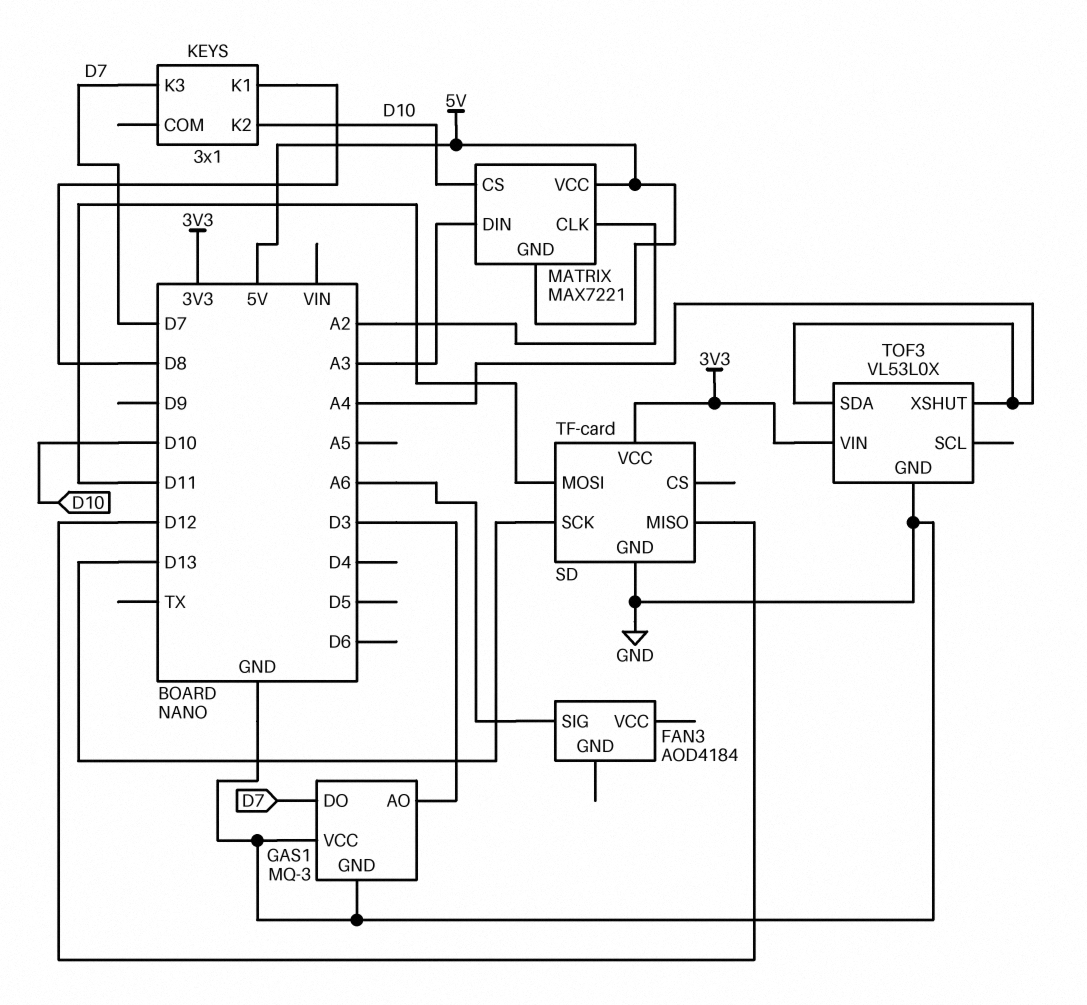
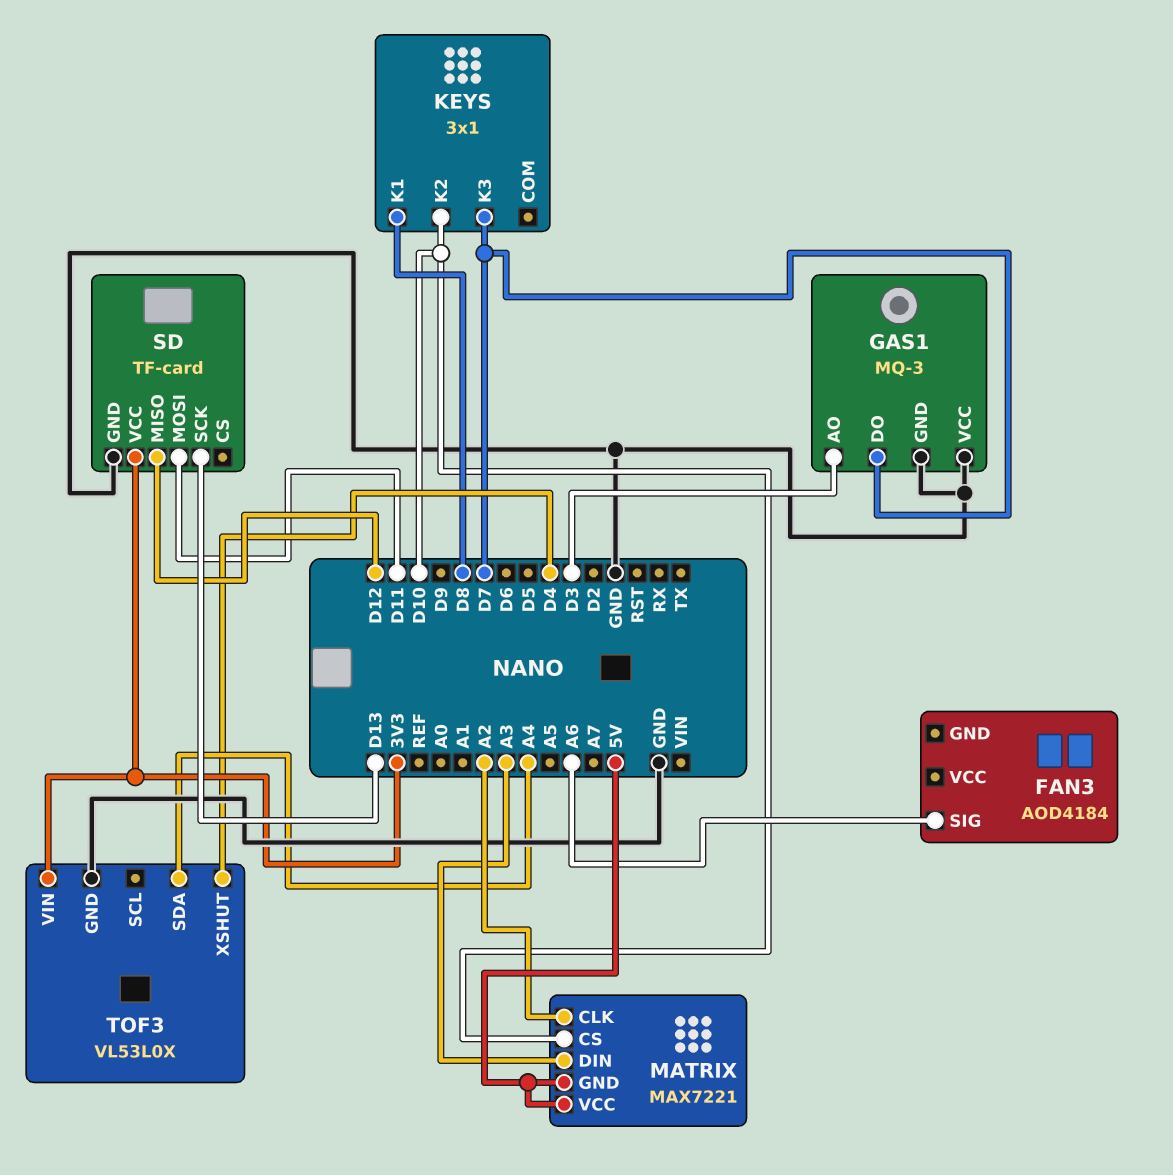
TOF3 pin XSHUT: A4 -> D4

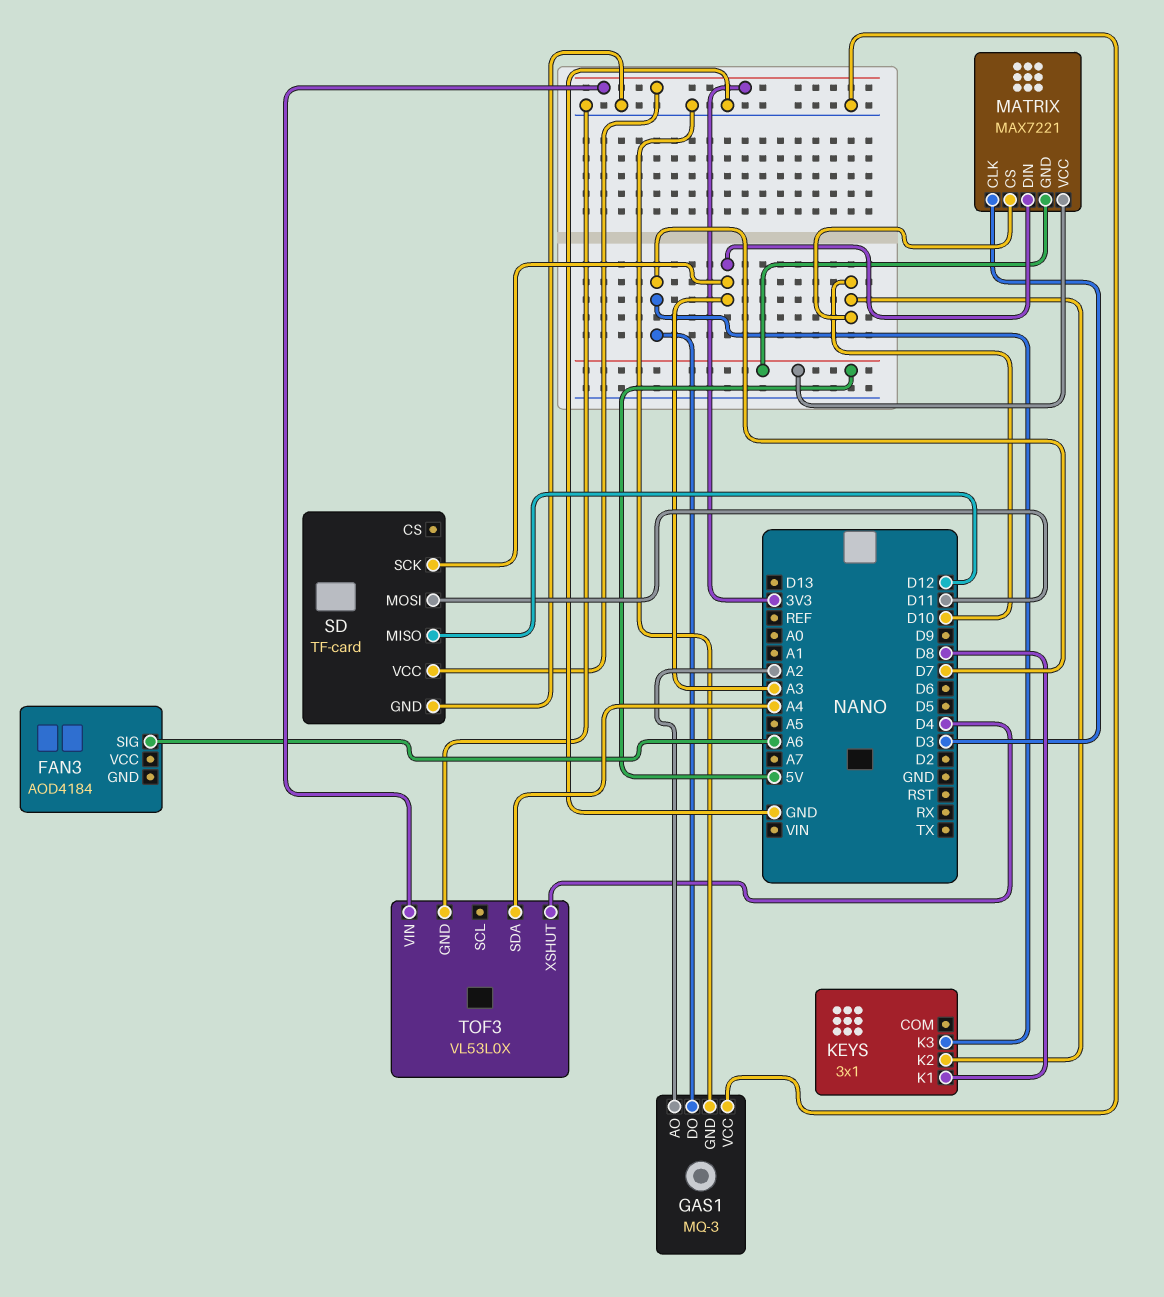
GAS1 pin AO: D3 -> A2
MATRIX pin CLK: A2 -> D3
SD pin SCK: D13 -> A3

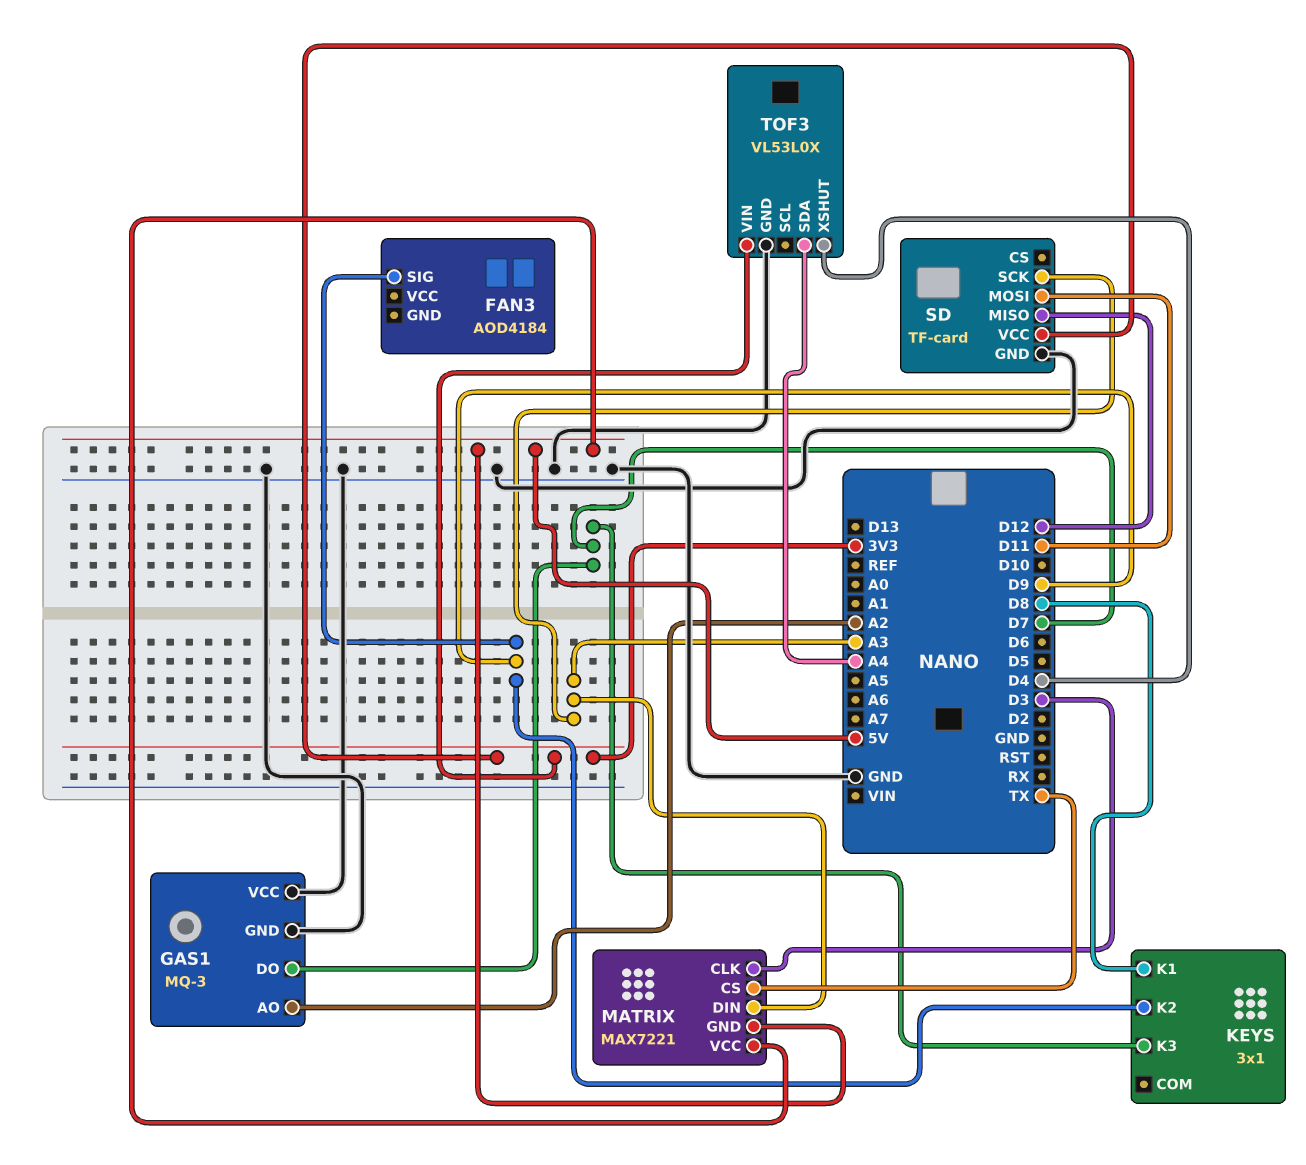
FAN3 pin SIG: A6 -> D9
KEYS pin K2: D10 -> D9
MATRIX pin CS: D10 -> TX

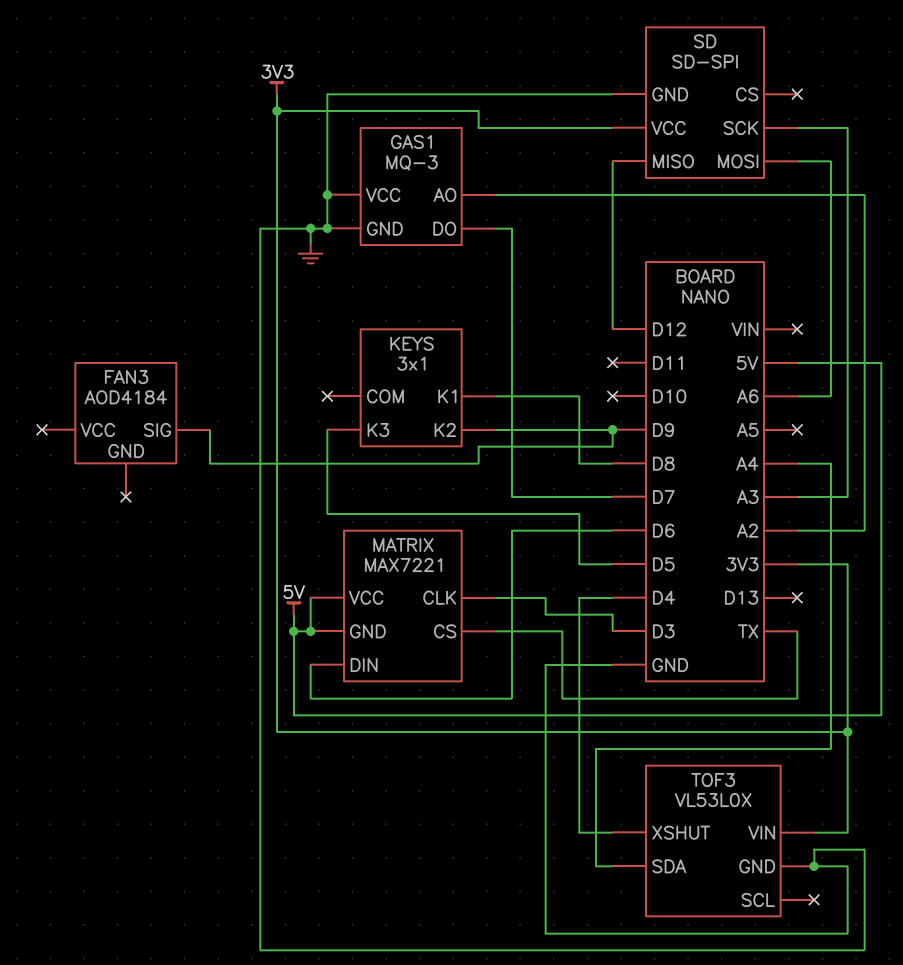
KEYS pin K3: D7 -> D5
MATRIX pin DIN: A3 -> D6
SD: TF-card -> SD-SPI
SD pin MOSI: D11 -> A6

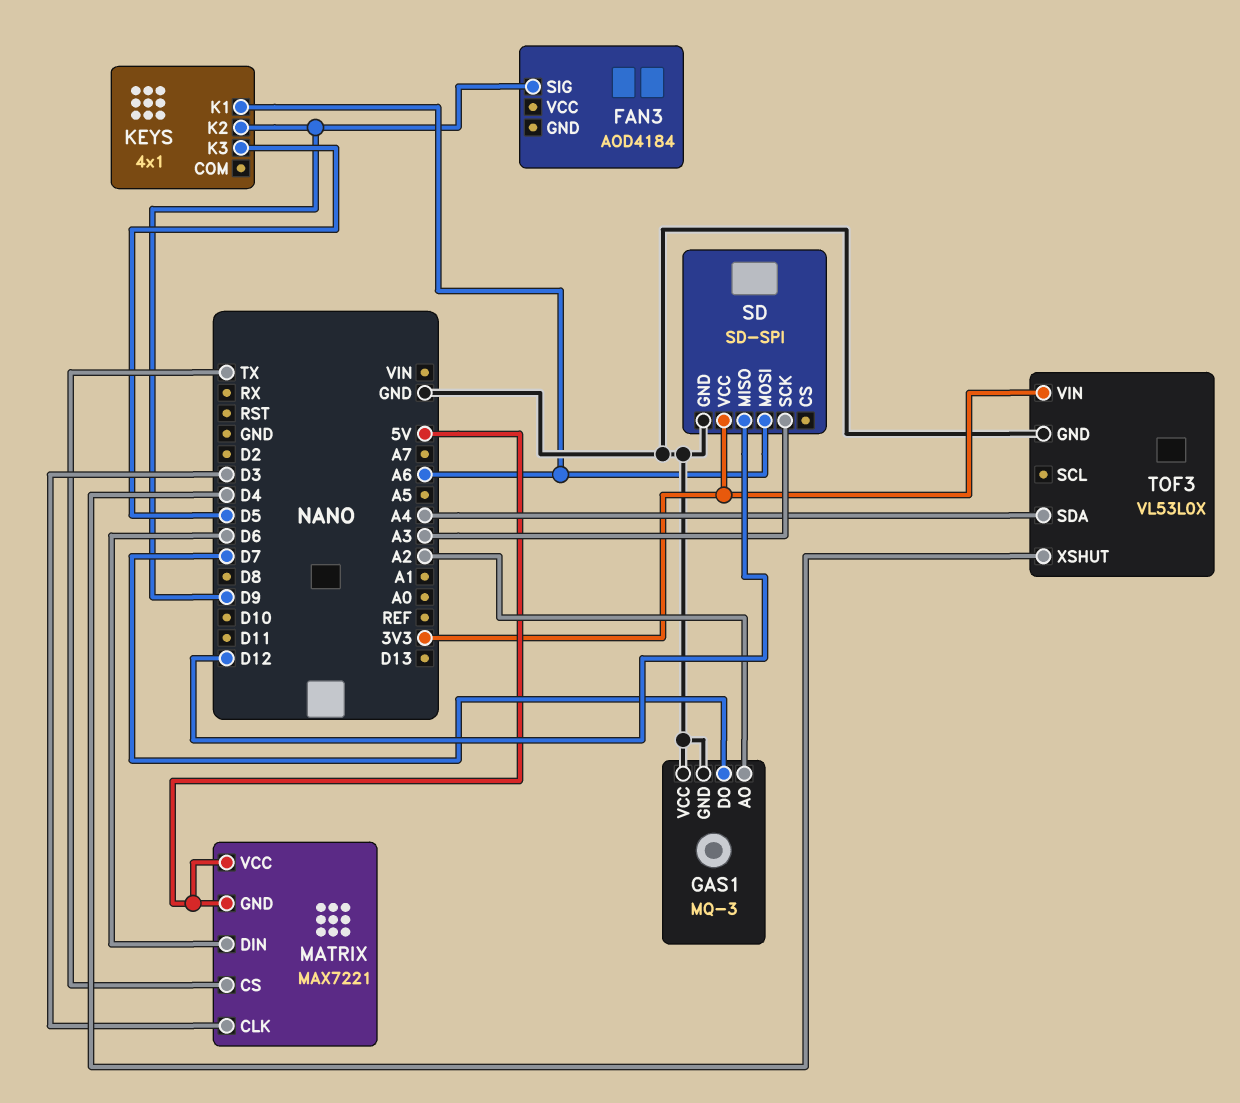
KEYS: 3x1 -> 4x1
KEYS pin K1: D8 -> A6

